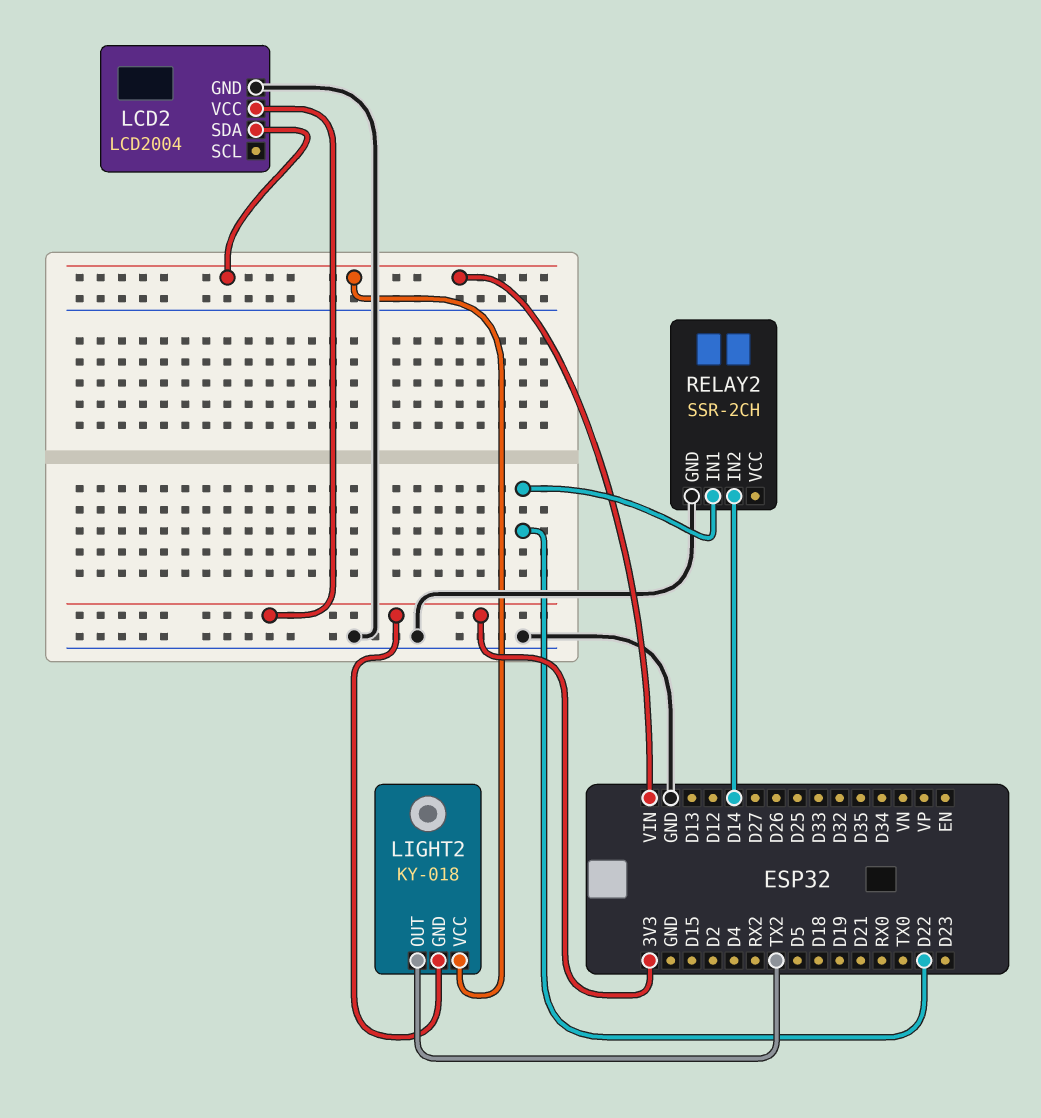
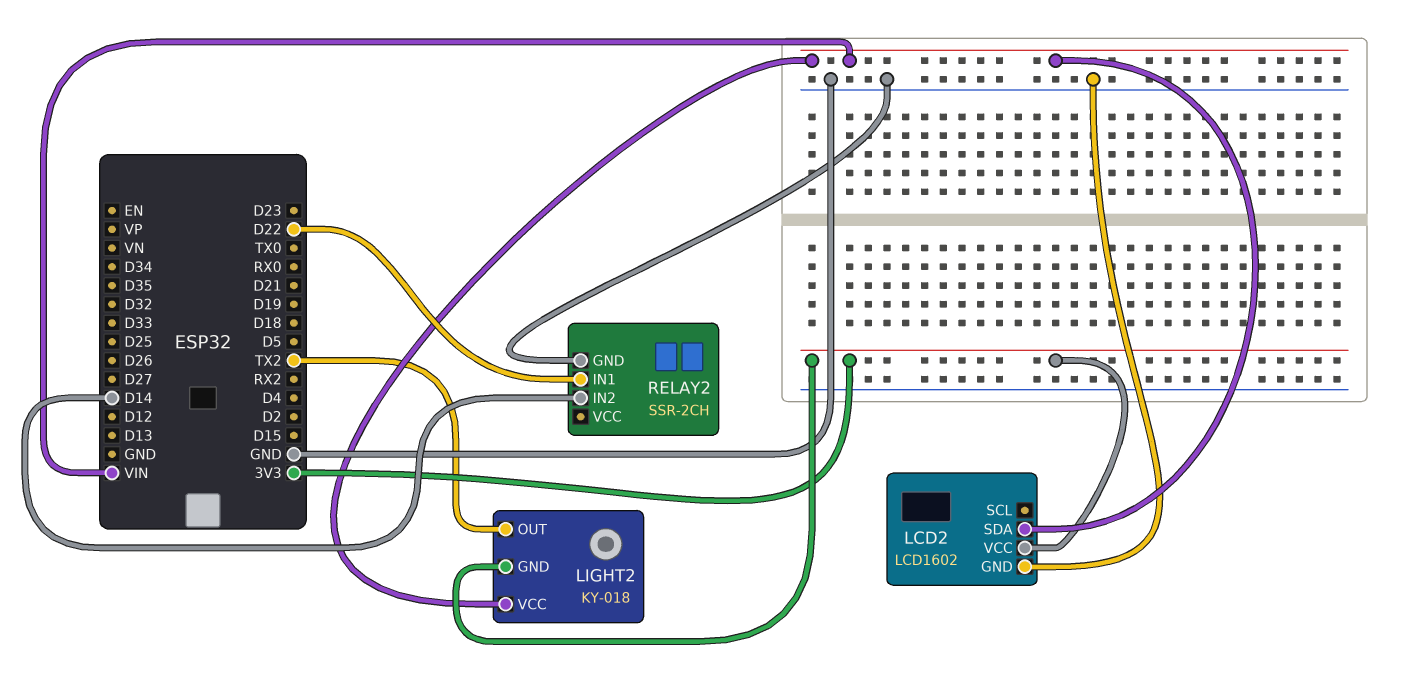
LCD2: LCD2004 -> LCD1602

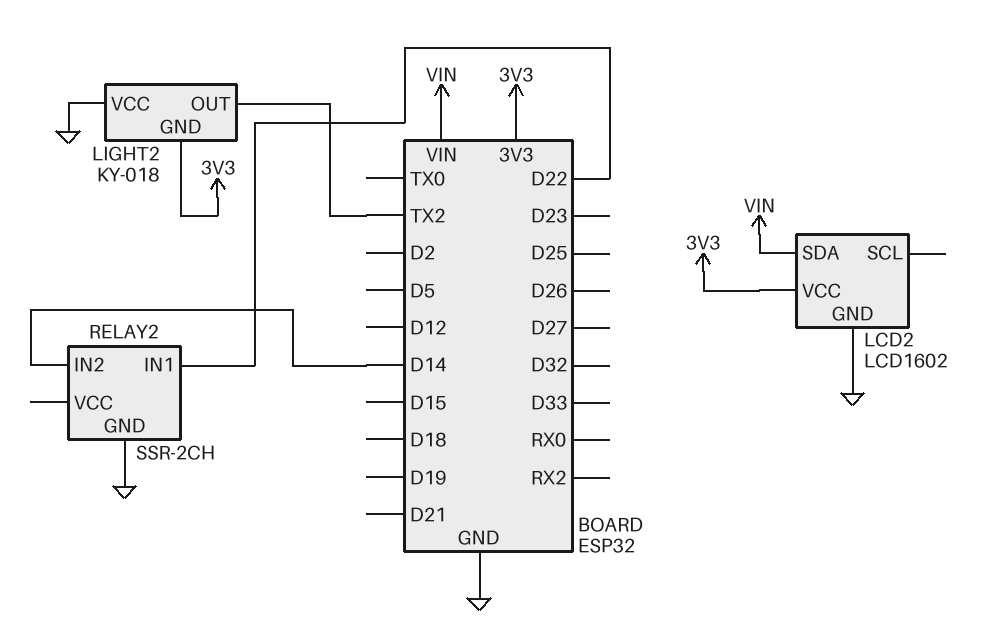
LIGHT2 pin VCC: VIN -> GND

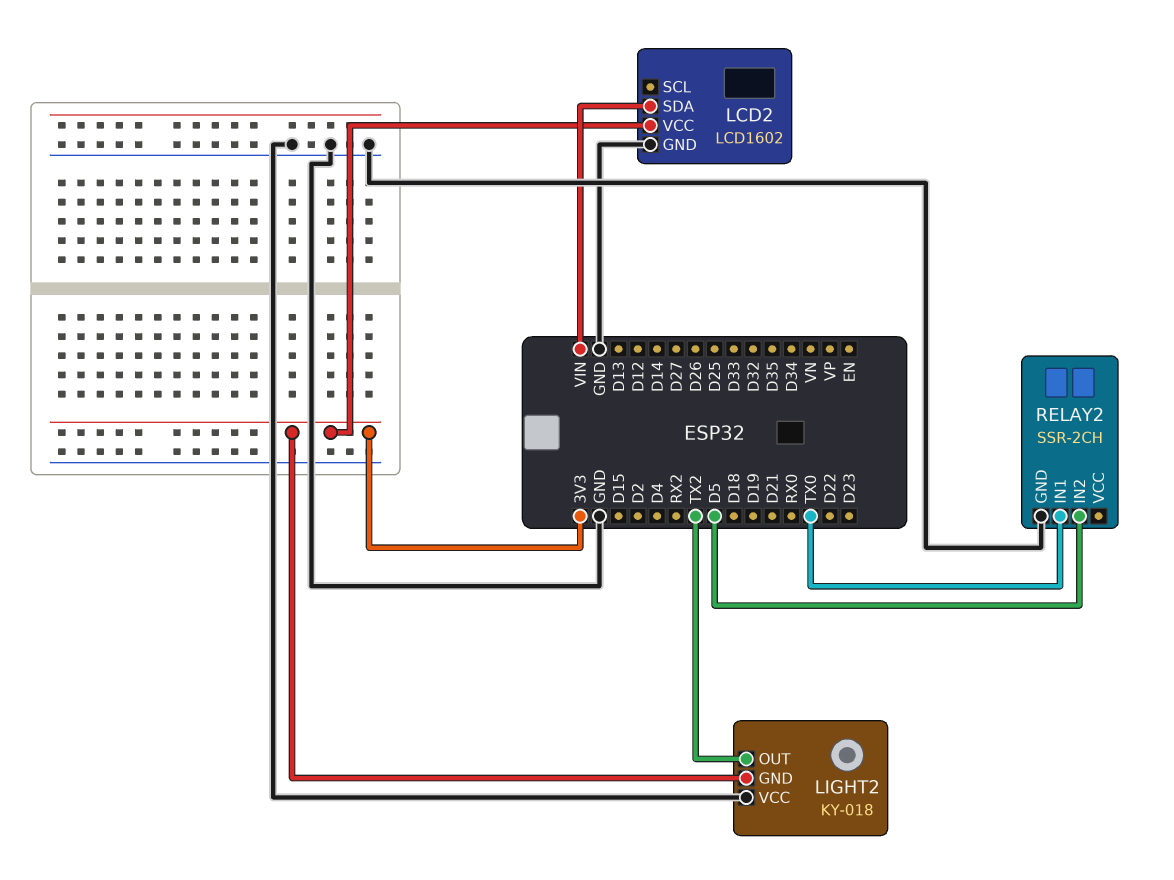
RELAY2 pin IN1: D22 -> TX0
RELAY2 pin IN2: D14 -> D5

